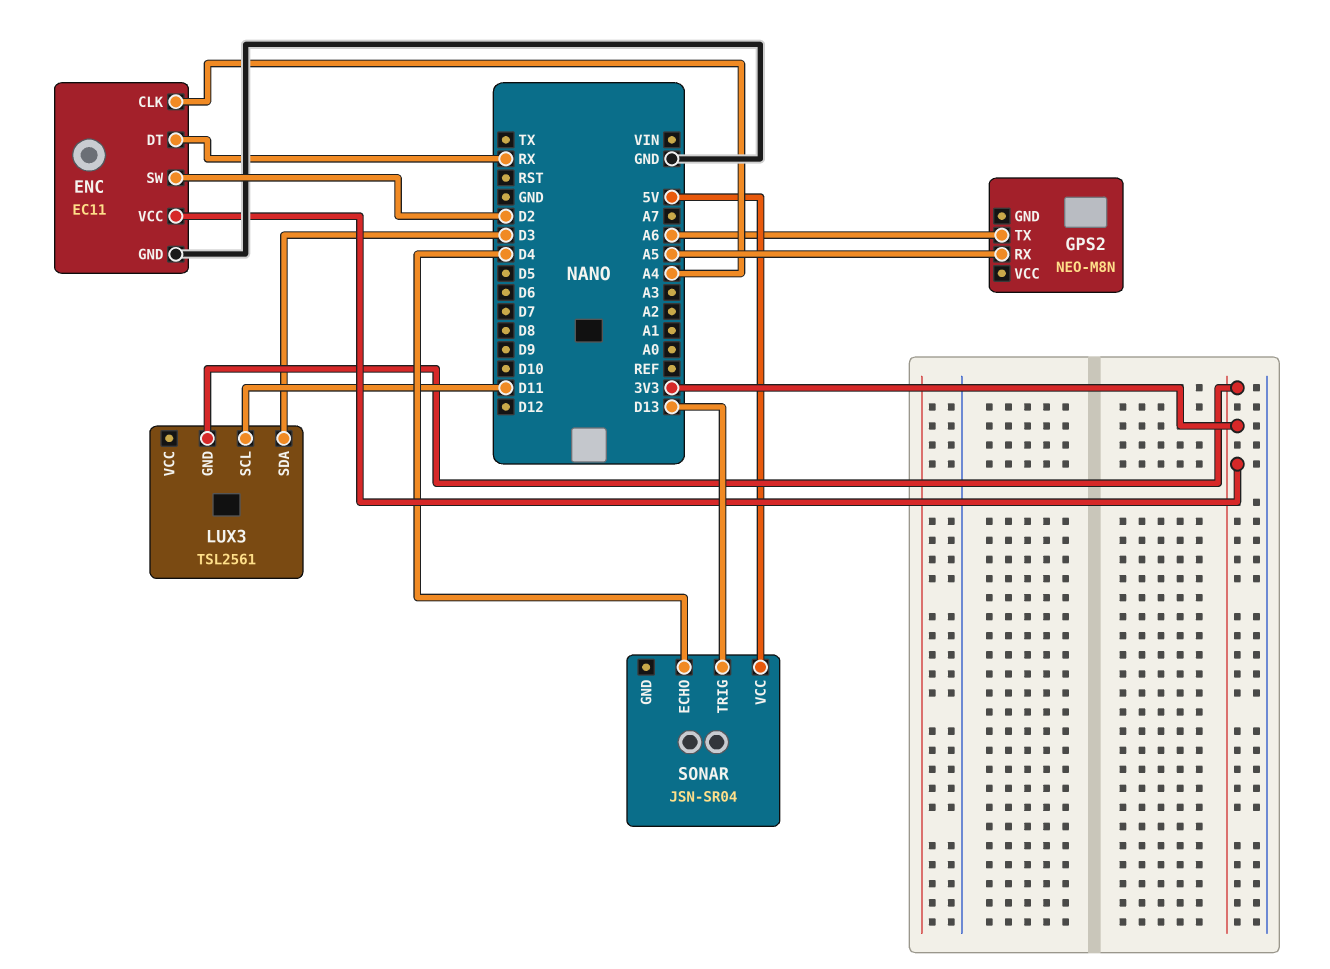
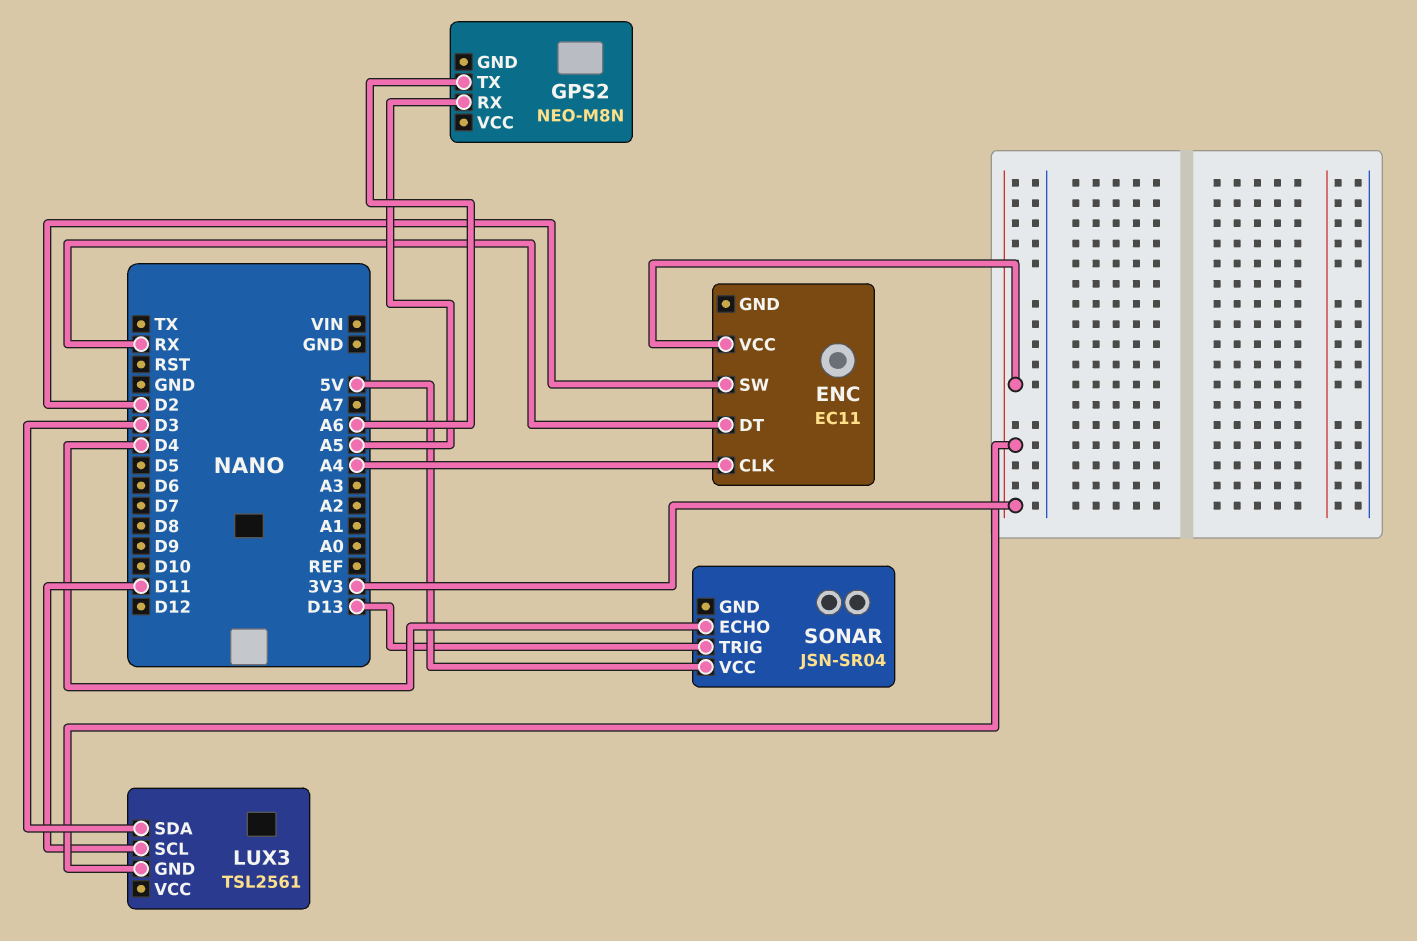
ENC pin GND: GND -> none

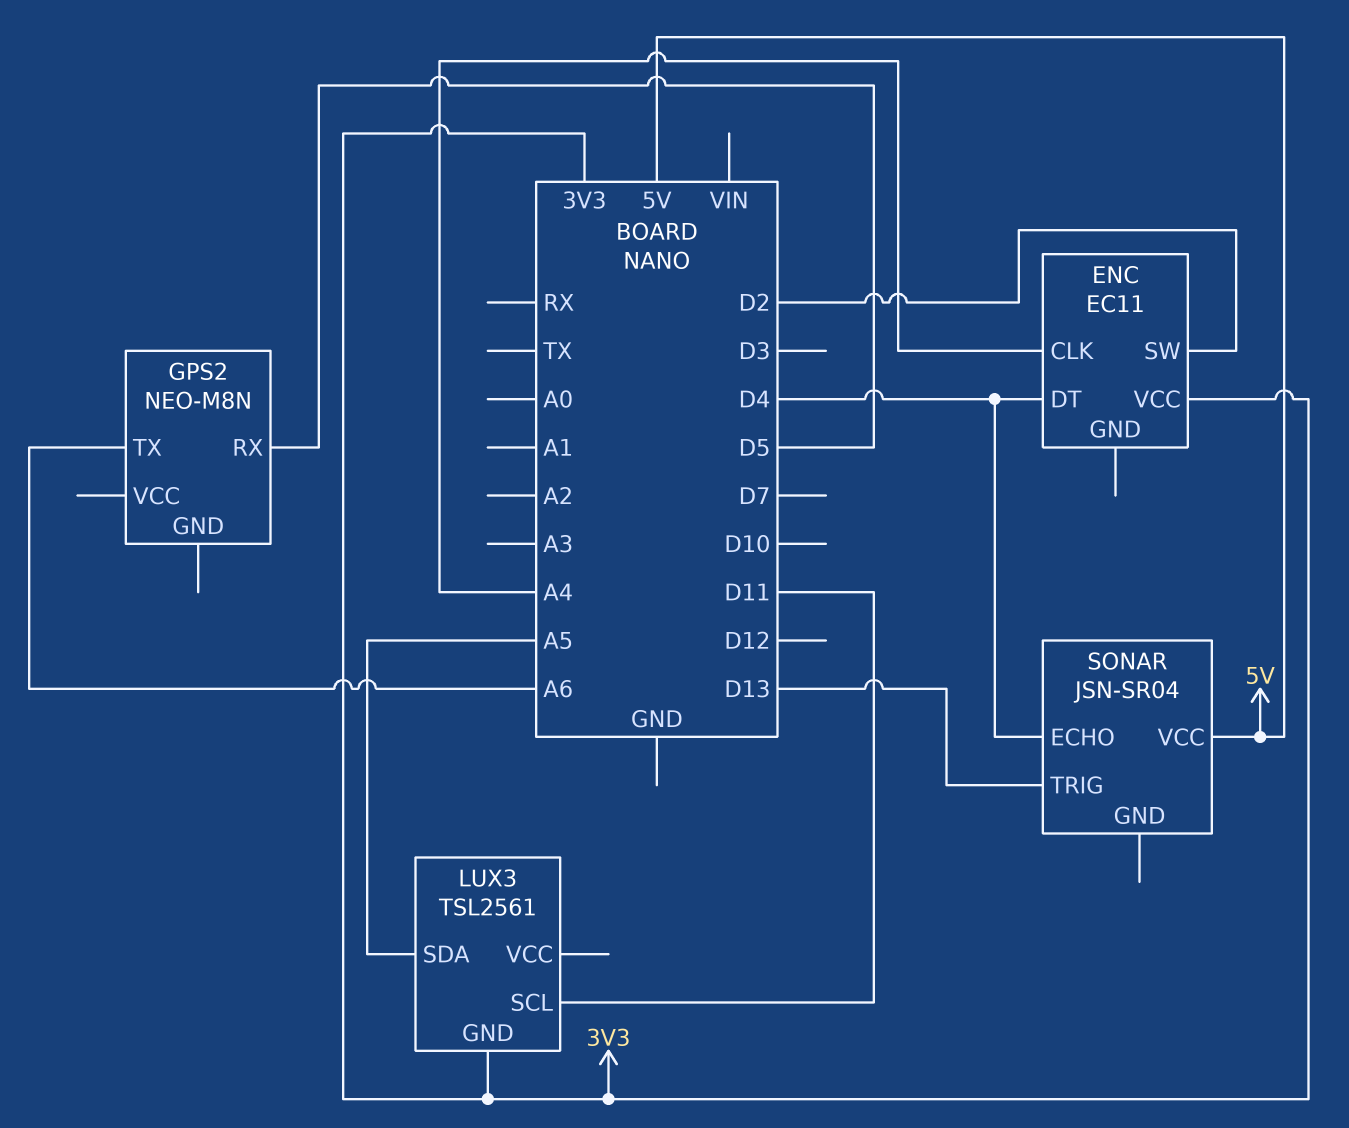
ENC pin DT: RX -> D4
GPS2 pin RX: A5 -> D5
LUX3 pin SDA: D3 -> A5

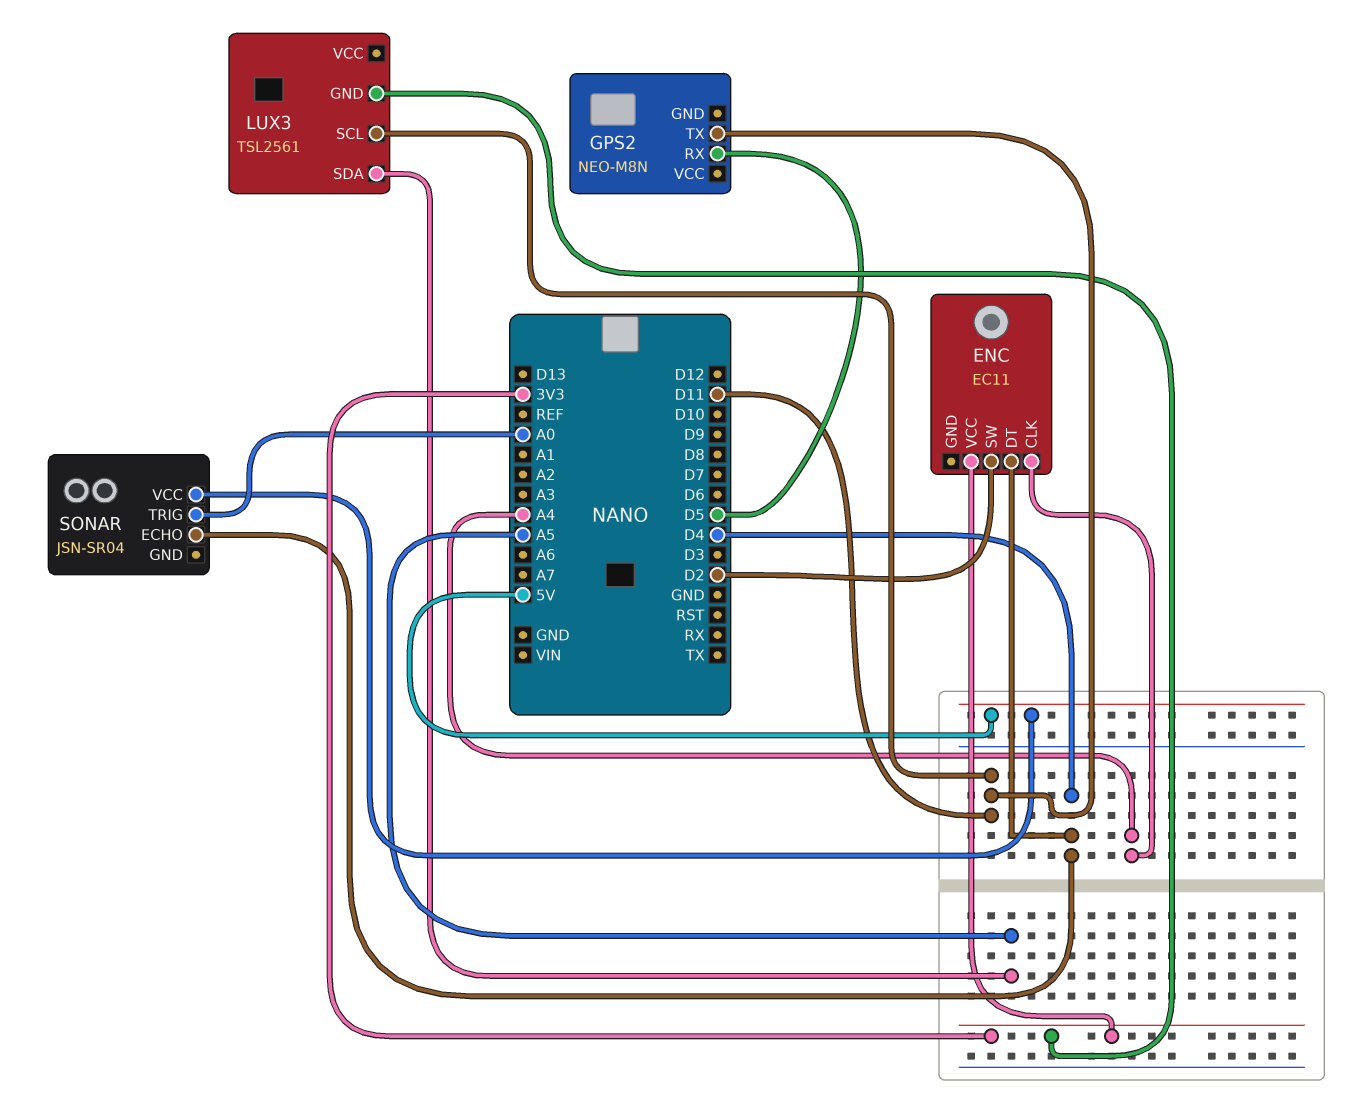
GPS2 pin TX: A6 -> D11
SONAR pin TRIG: D13 -> A0

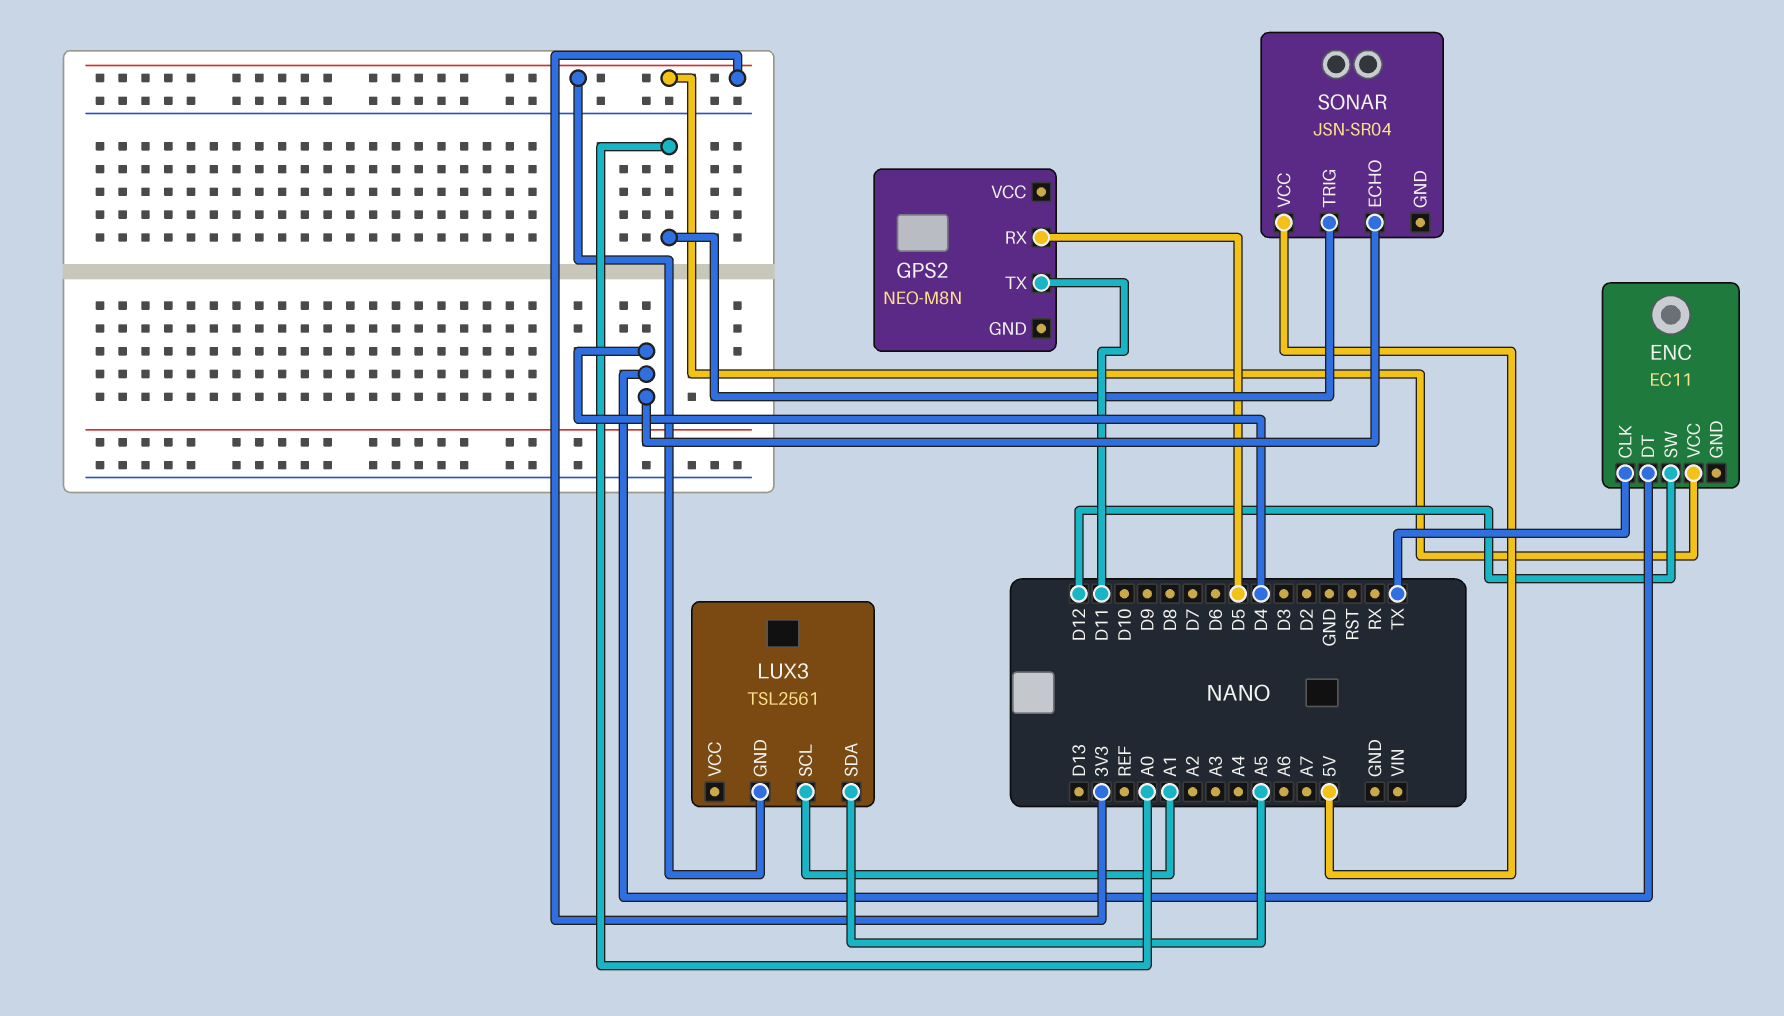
ENC pin CLK: A4 -> TX
ENC pin SW: D2 -> D12
LUX3 pin SCL: D11 -> A1

